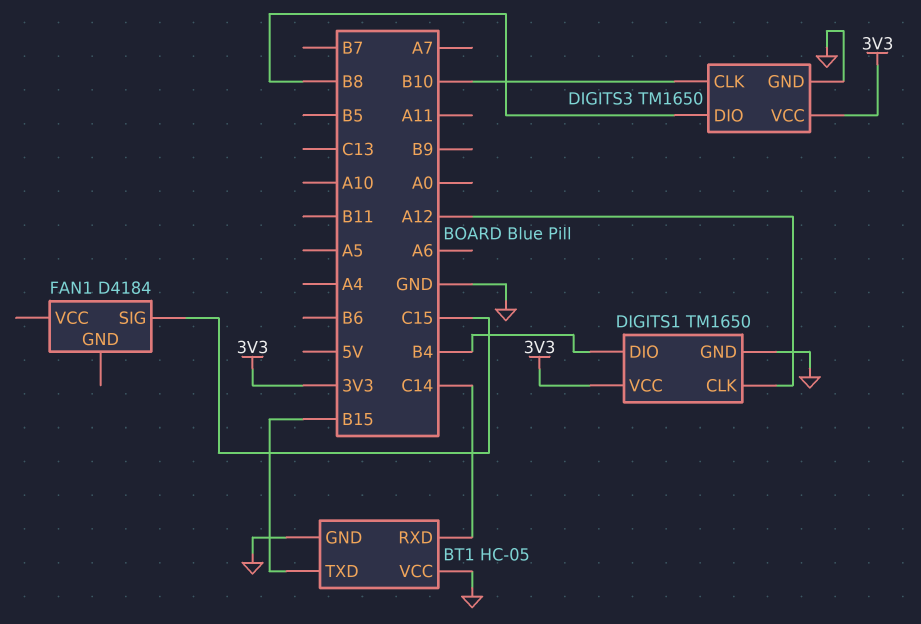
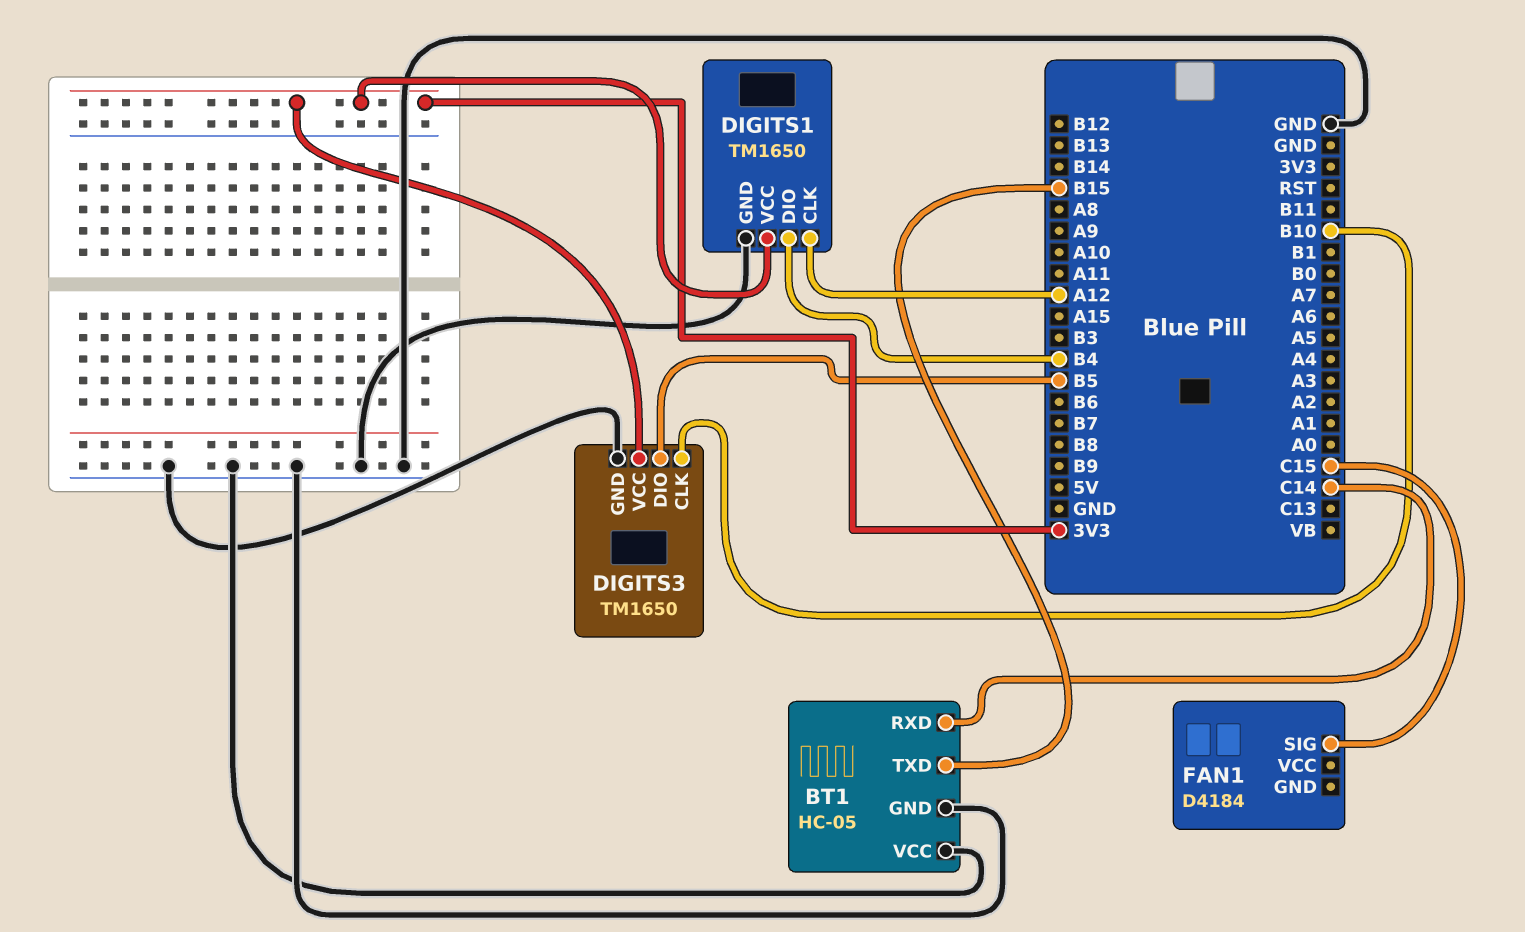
DIGITS3 pin DIO: B8 -> B5

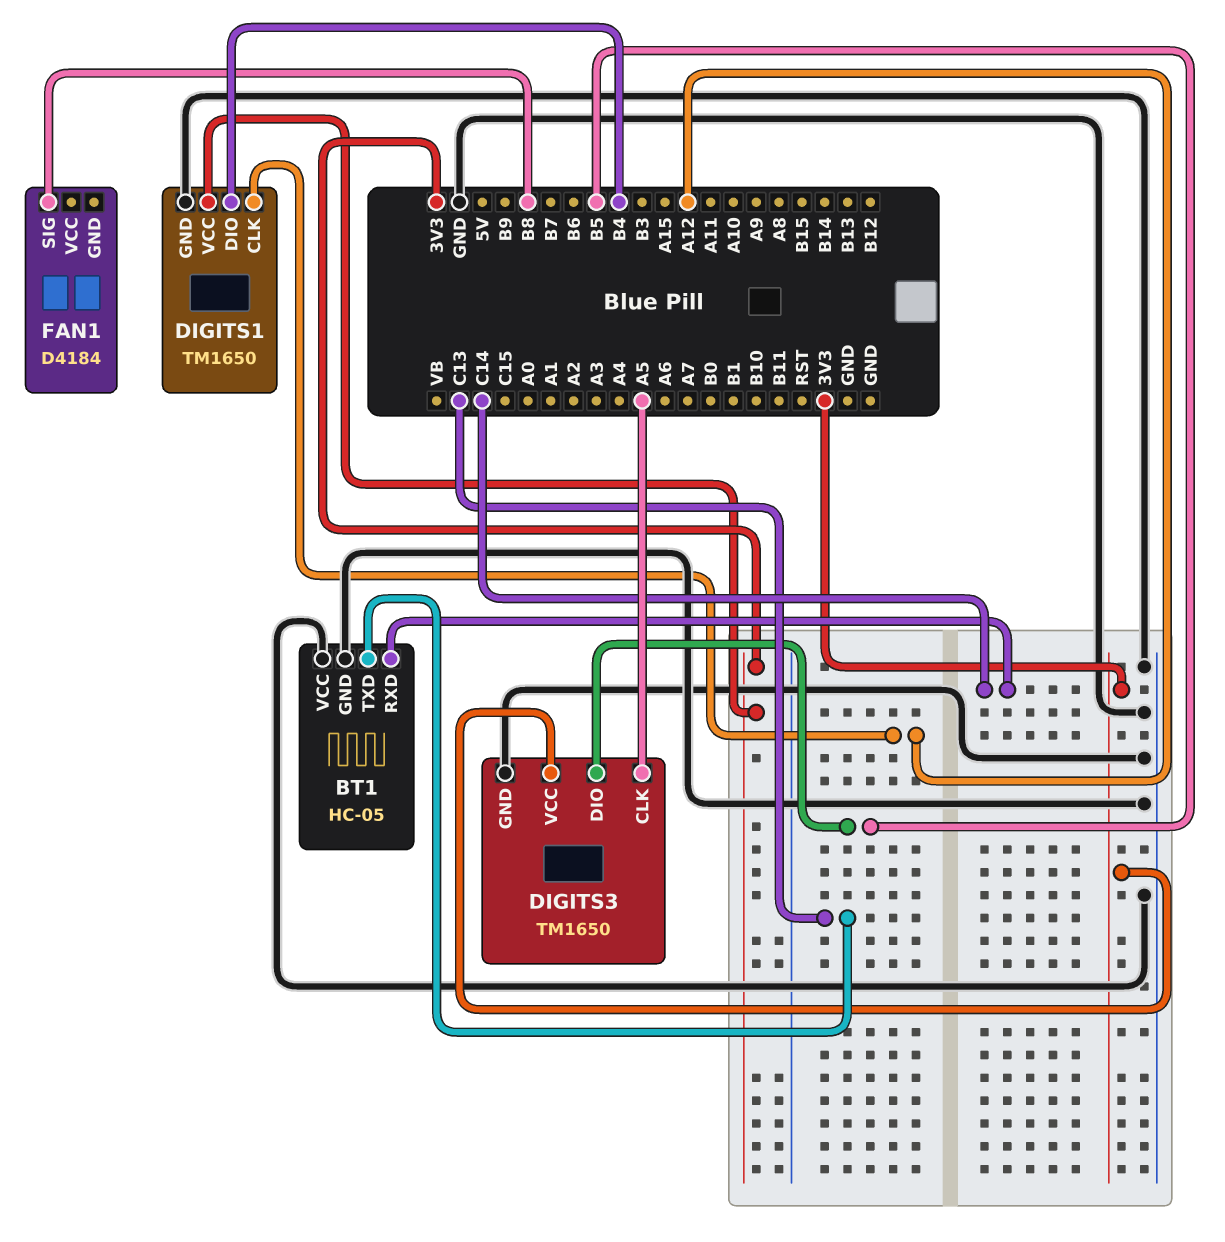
BT1 pin TXD: B15 -> C13
DIGITS3 pin CLK: B10 -> A5
FAN1 pin SIG: C15 -> B8

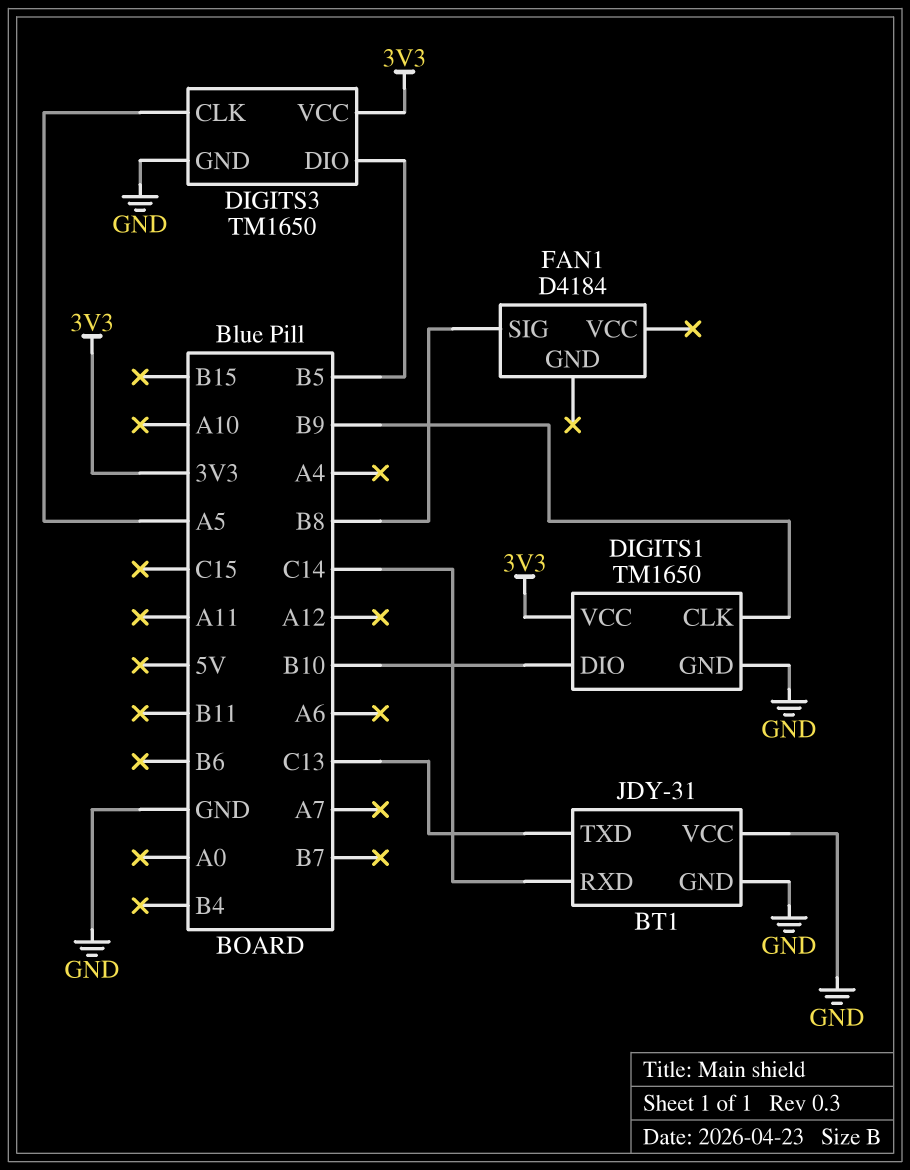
BT1: HC-05 -> JDY-31
DIGITS1 pin CLK: A12 -> B9
DIGITS1 pin DIO: B4 -> B10

